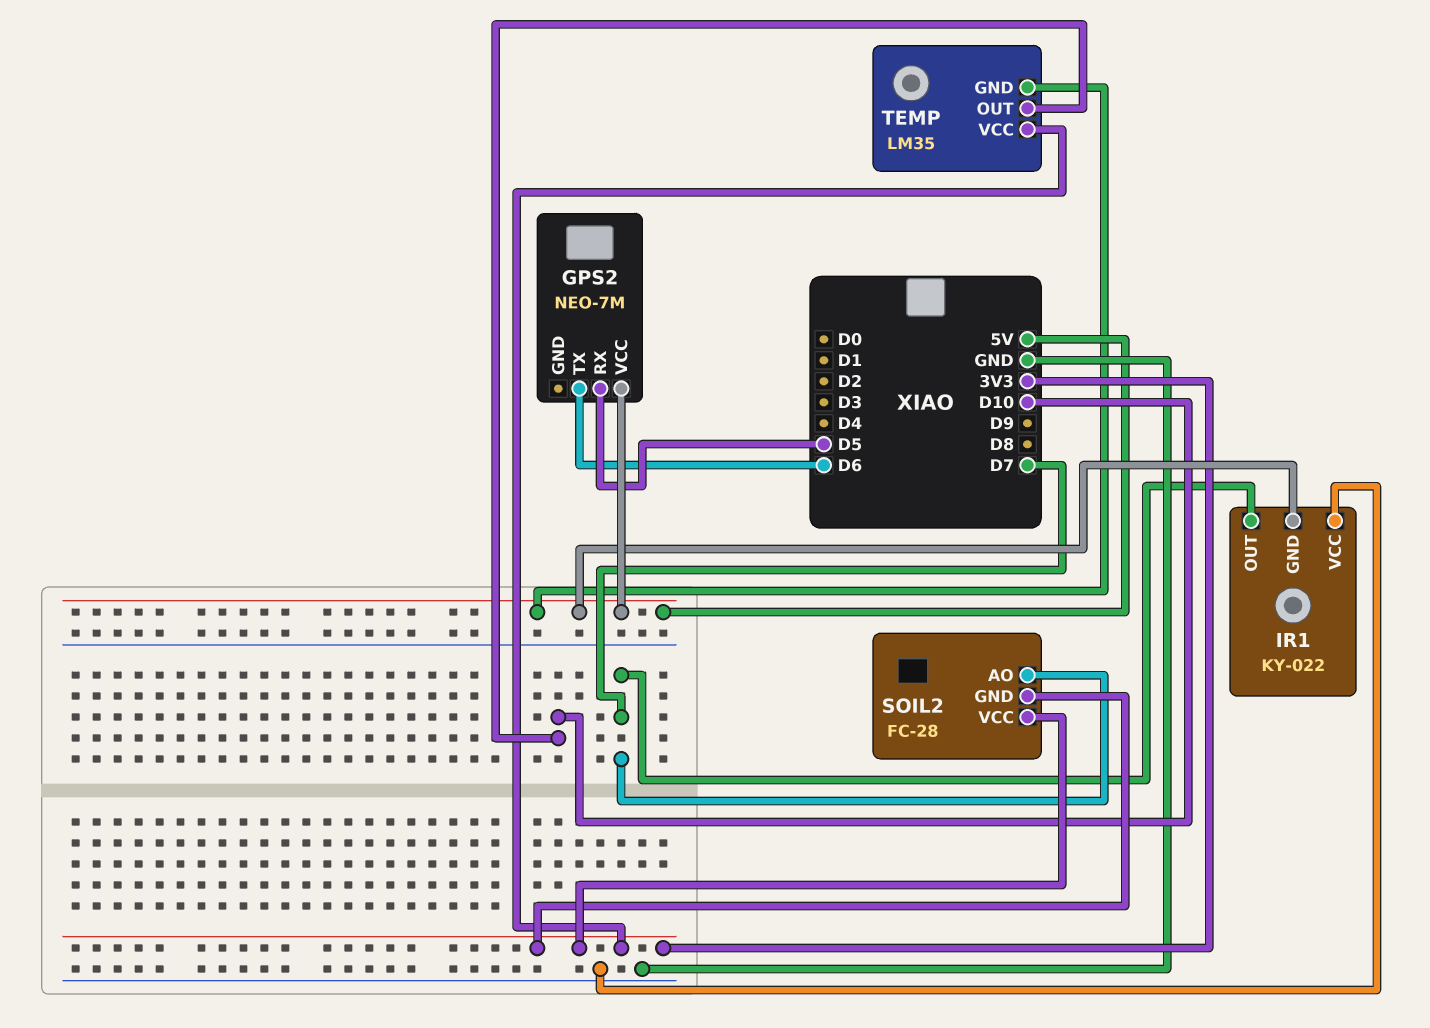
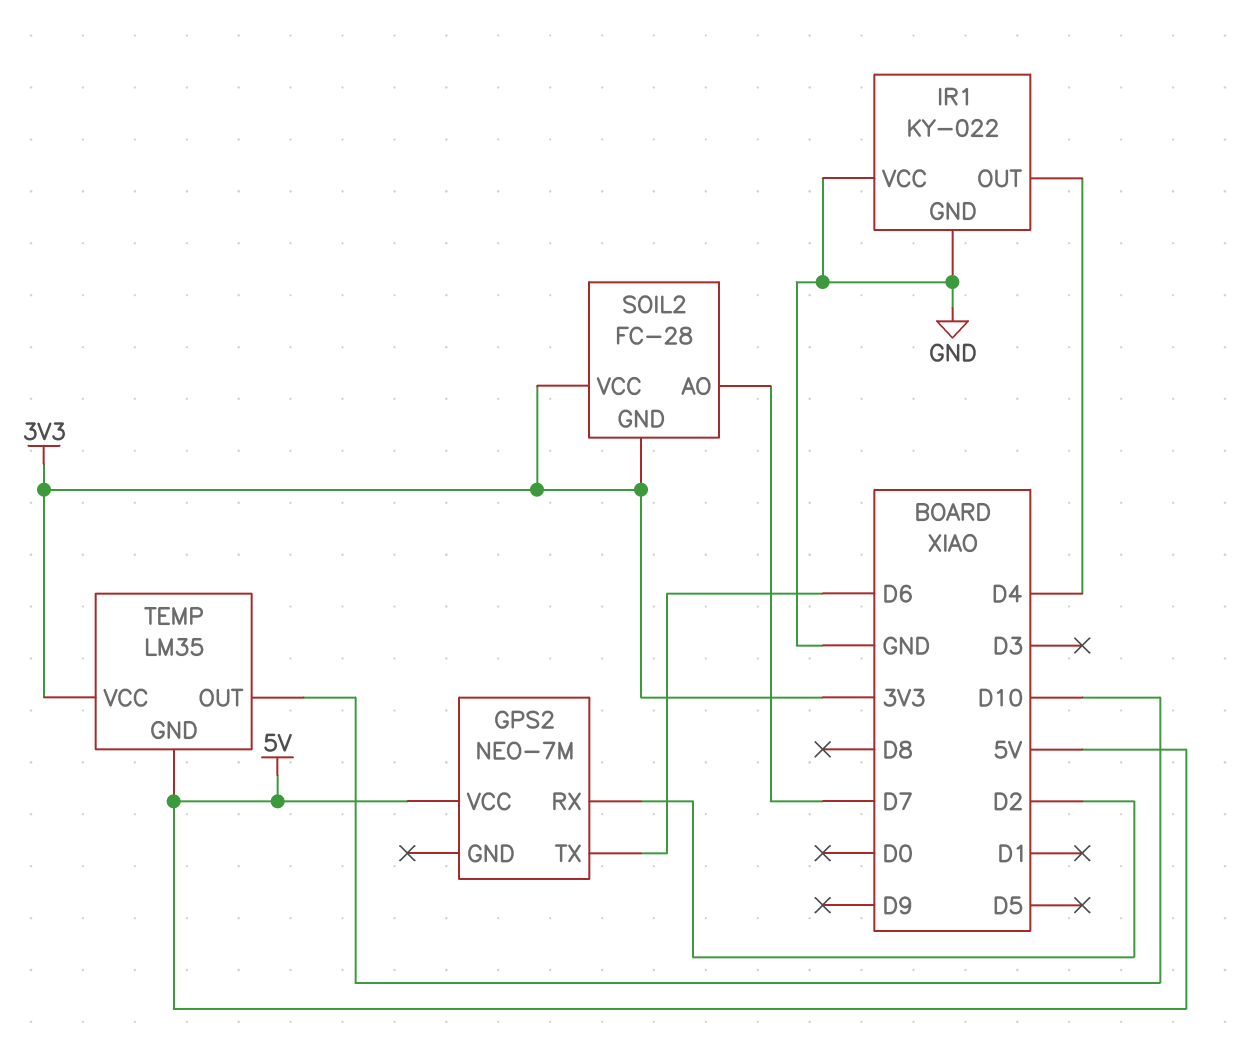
GPS2 pin RX: D5 -> D2
IR1 pin GND: 5V -> GND
IR1 pin OUT: D7 -> D4

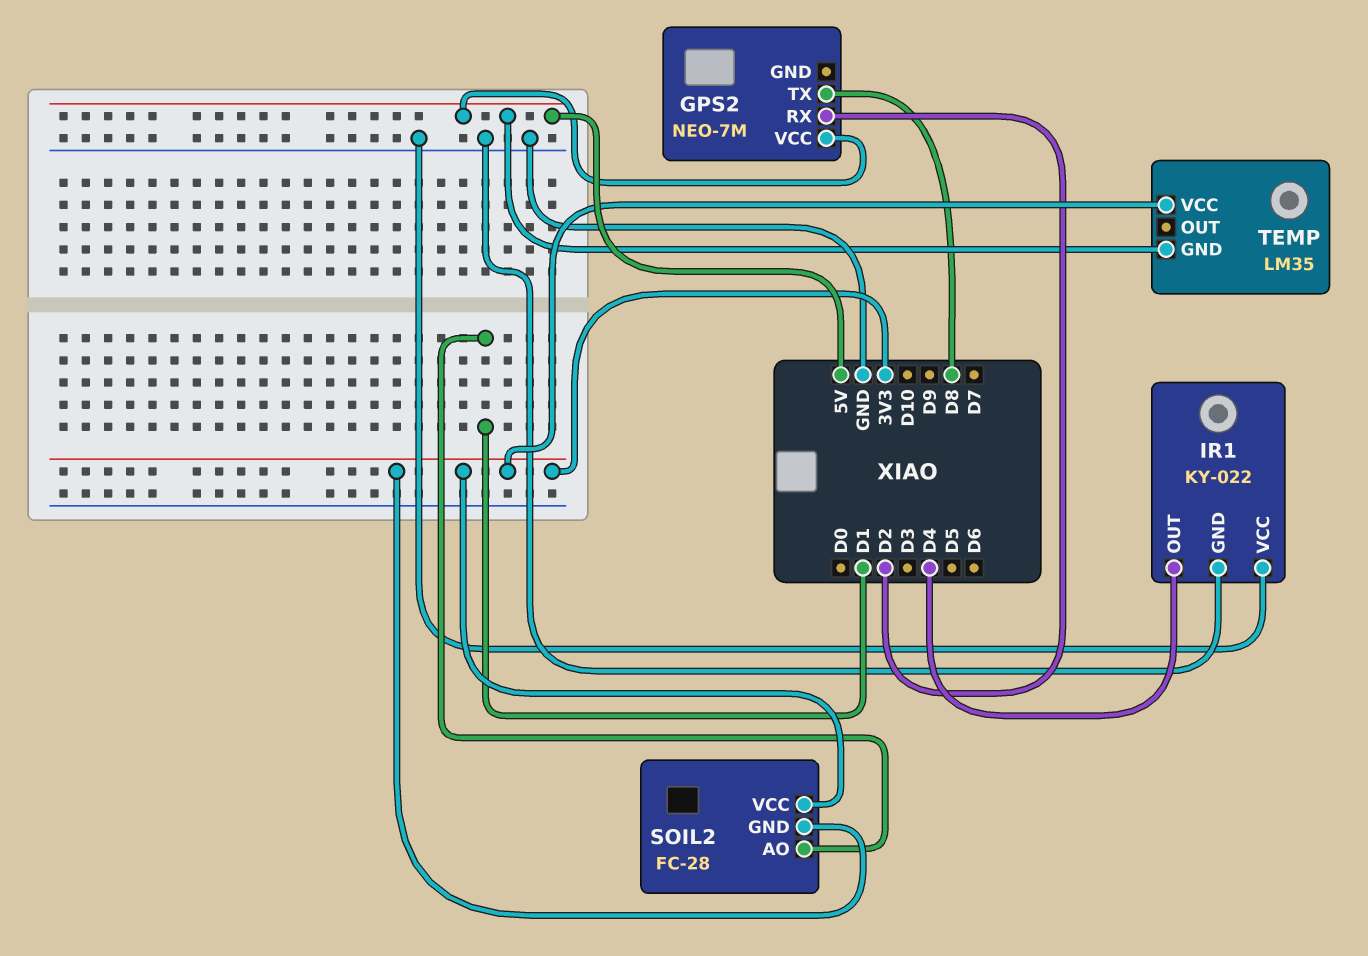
GPS2 pin TX: D6 -> D8
SOIL2 pin AO: D7 -> D1
TEMP pin OUT: D10 -> none

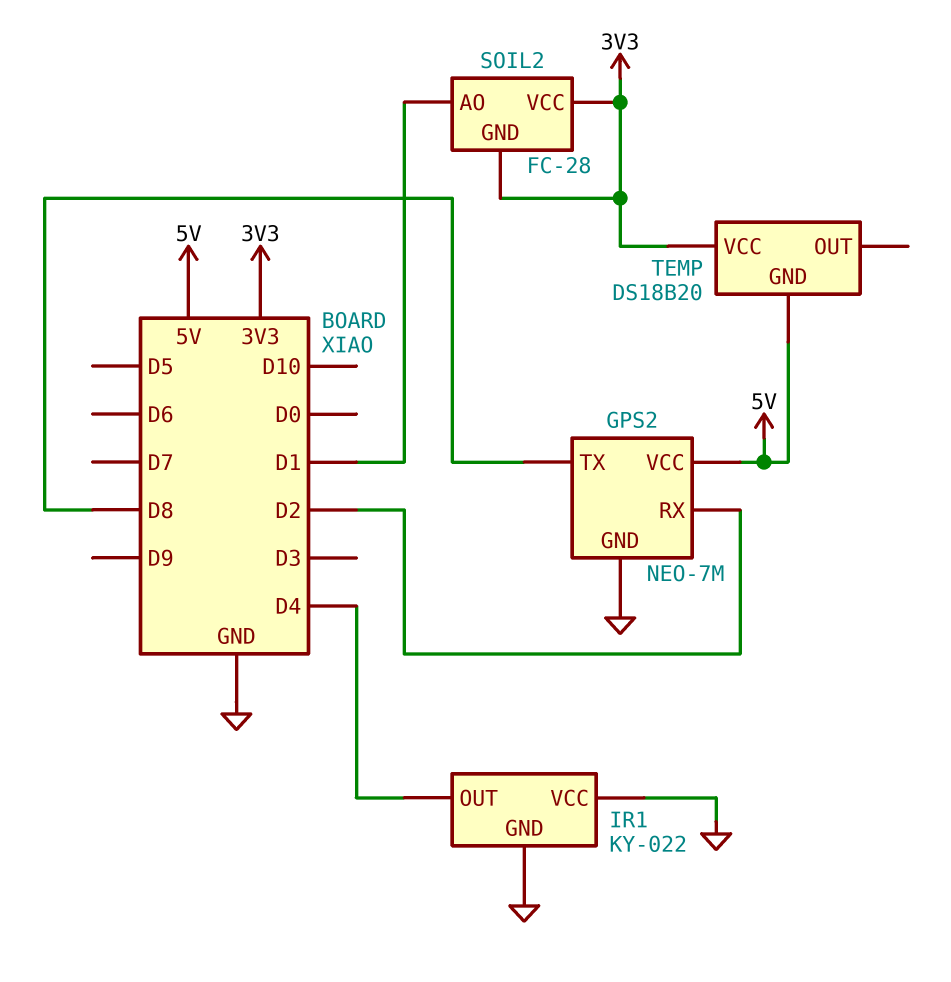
GPS2 pin GND: none -> GND
TEMP: LM35 -> DS18B20

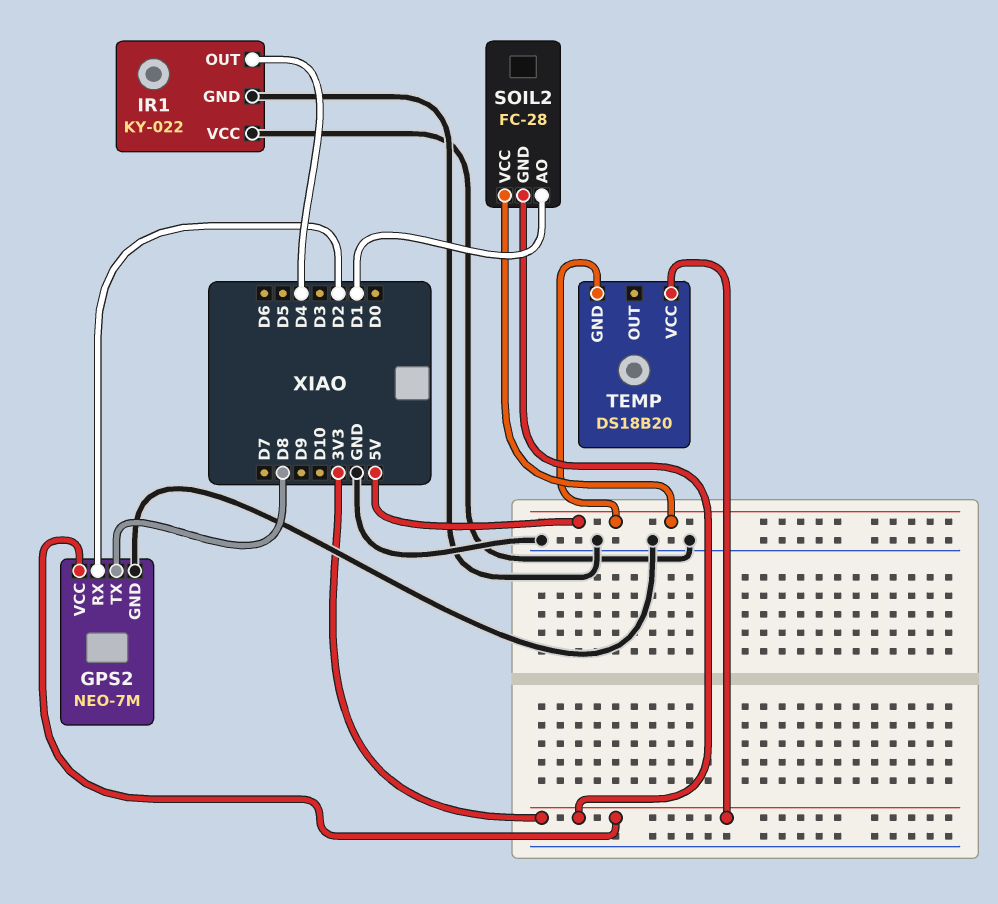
GPS2 pin VCC: 5V -> 3V3
SOIL2 pin VCC: 3V3 -> 5V

